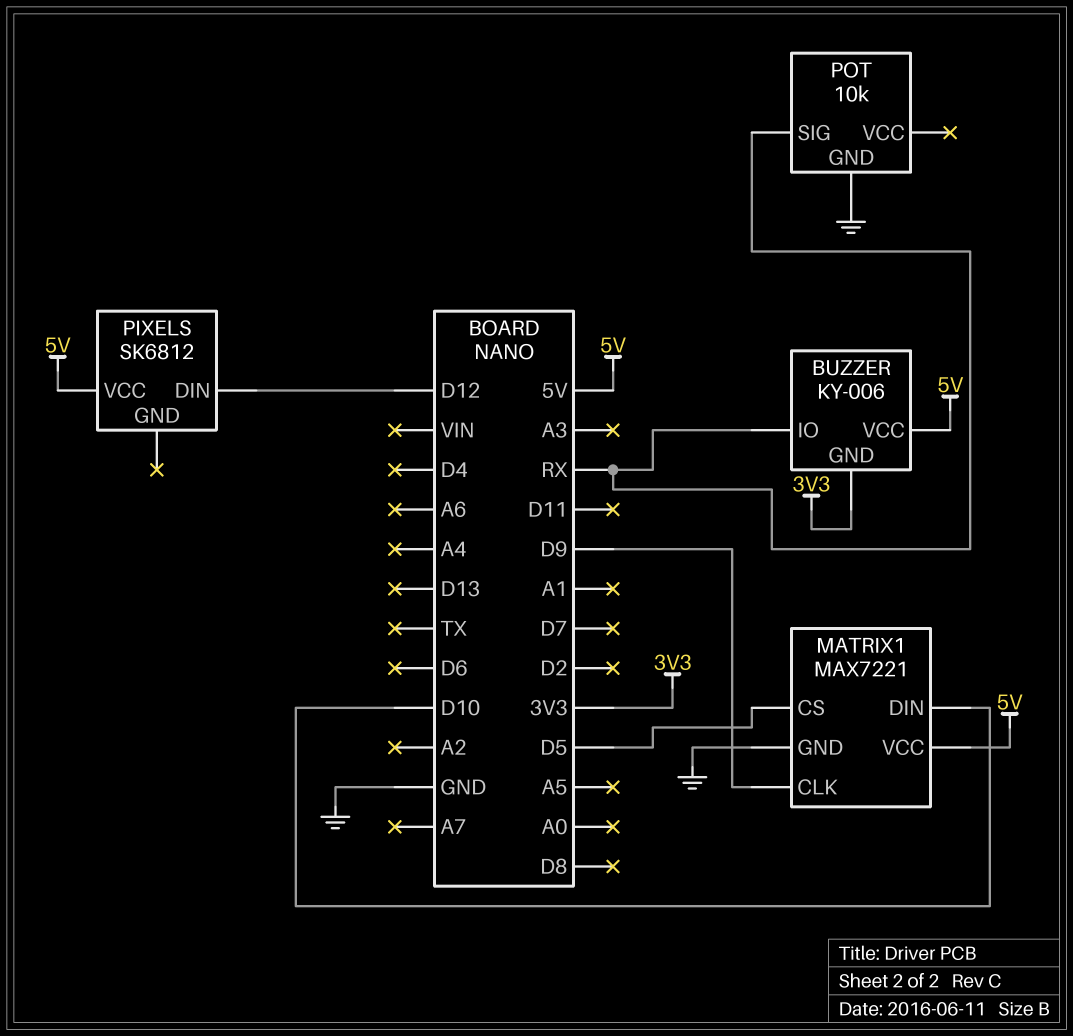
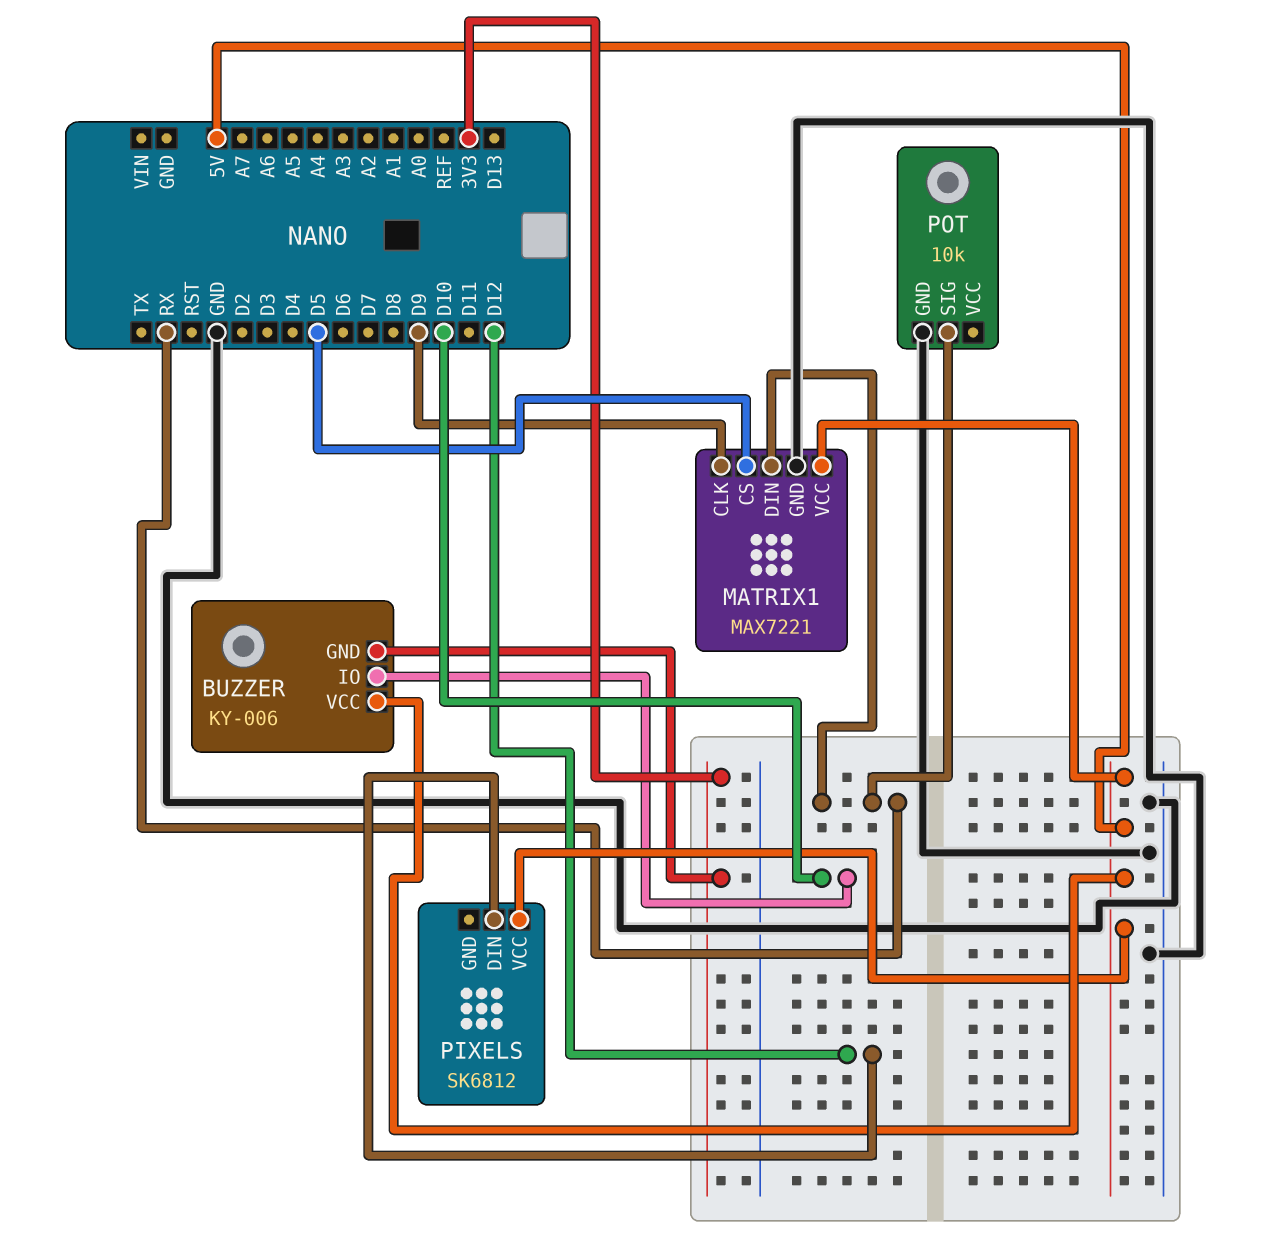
BUZZER pin IO: RX -> D10
MATRIX1 pin DIN: D10 -> RX

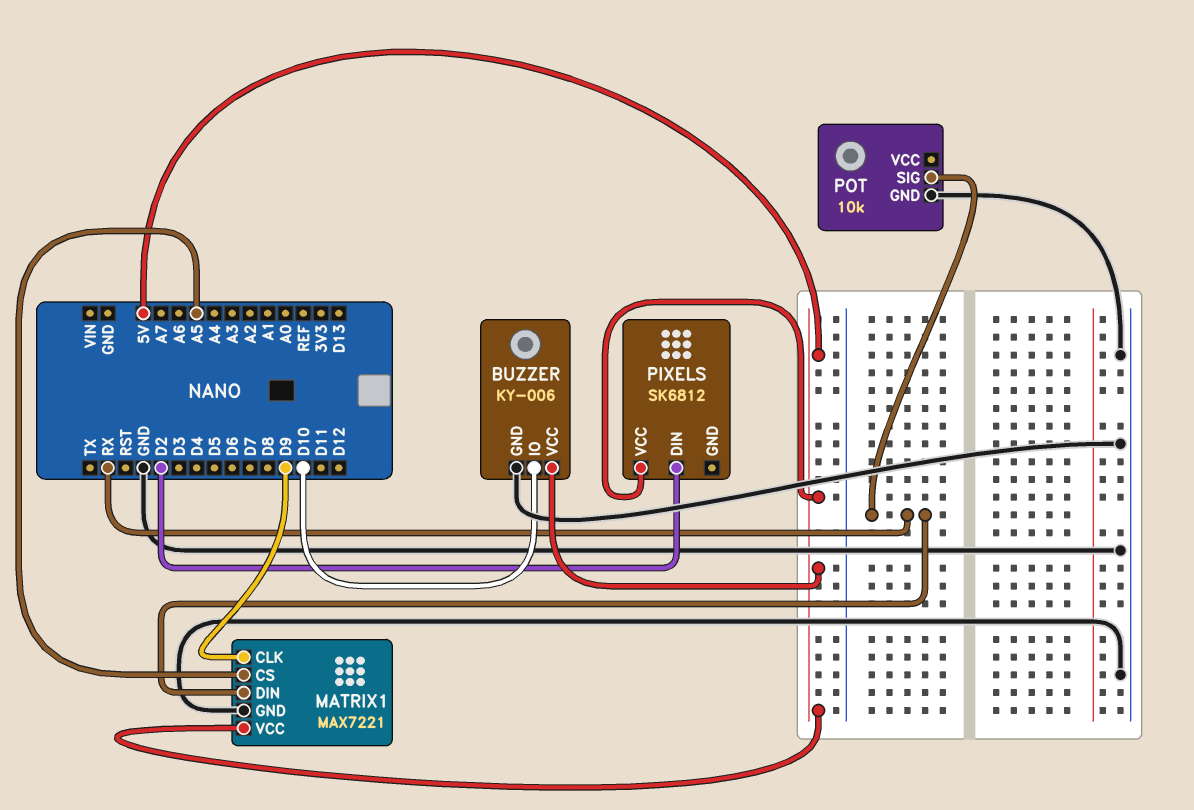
BUZZER pin GND: 3V3 -> GND
MATRIX1 pin CS: D5 -> A5
PIXELS pin DIN: D12 -> D2

